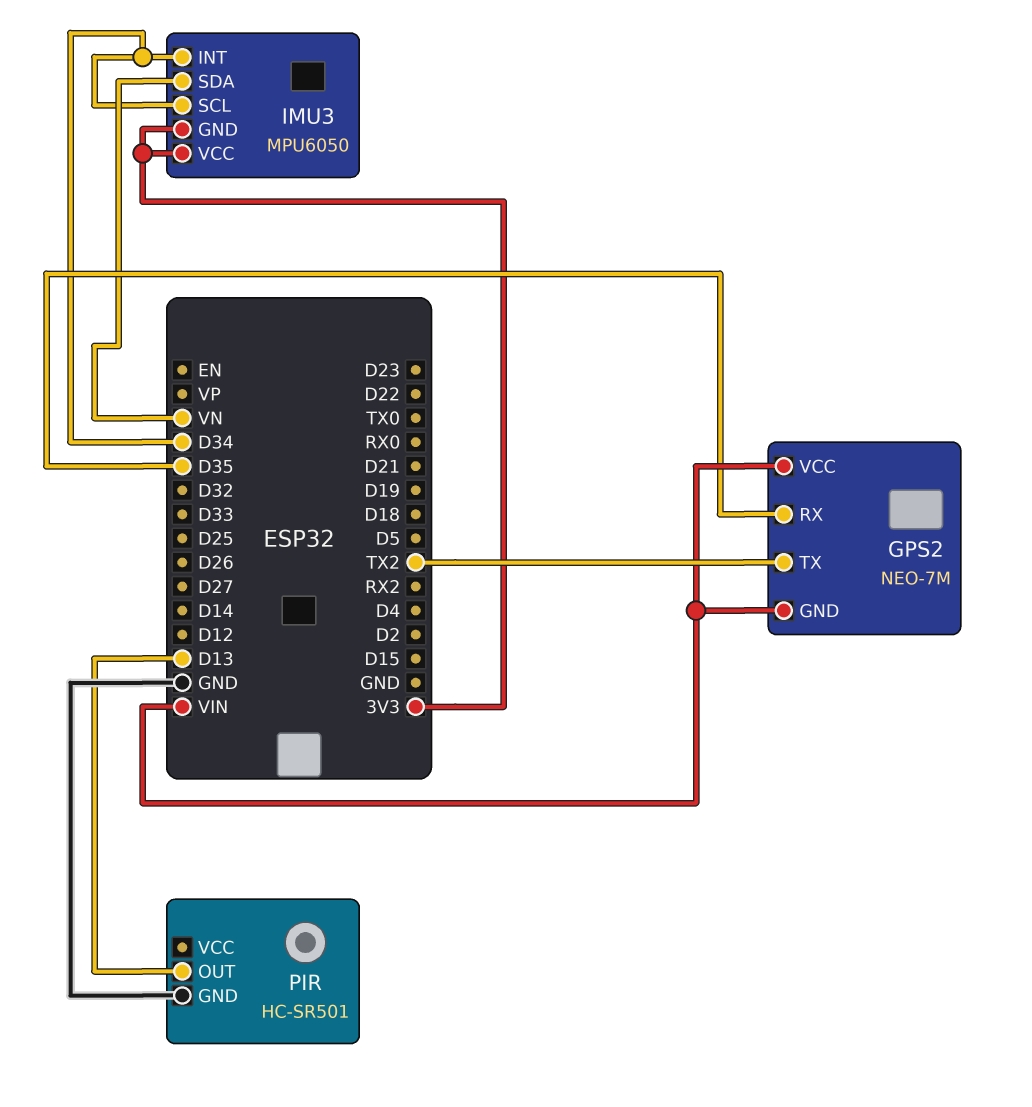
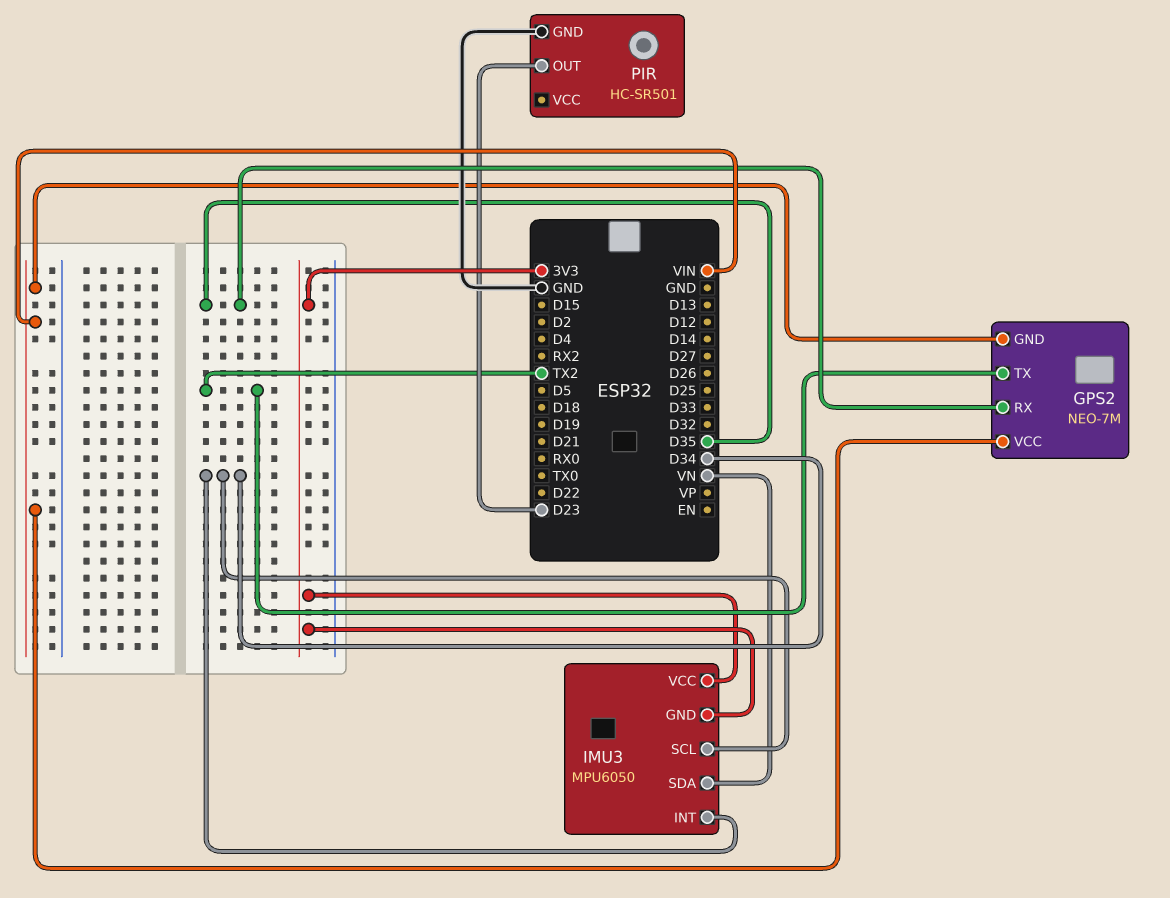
PIR pin OUT: D13 -> D23

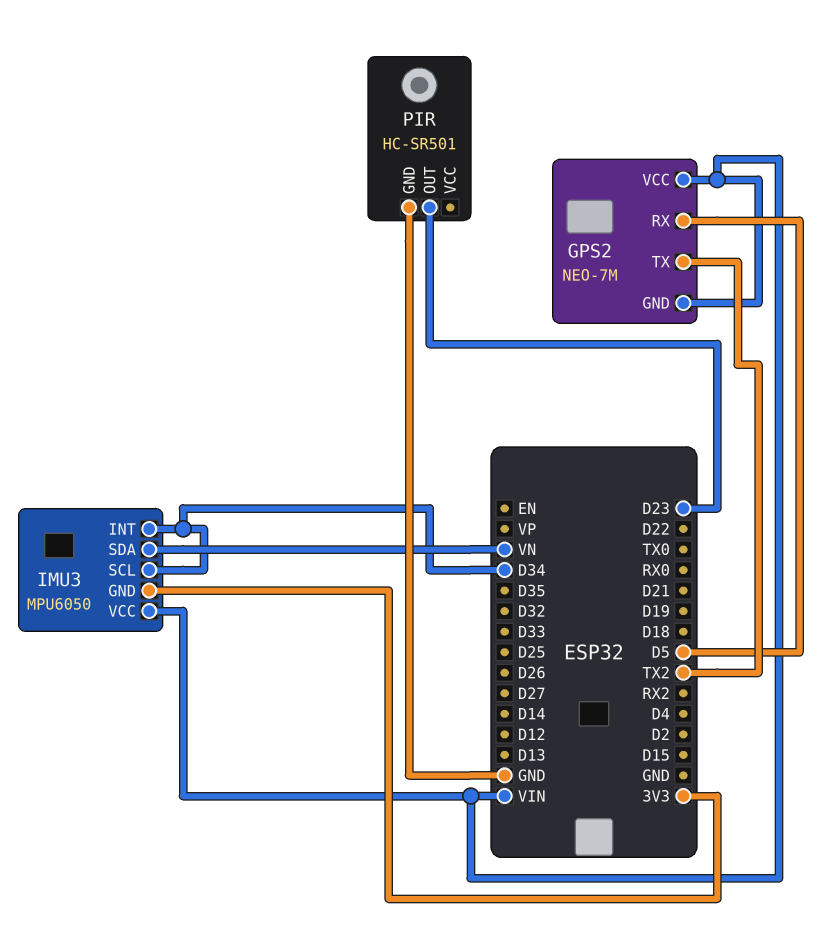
GPS2 pin RX: D35 -> D5
IMU3 pin VCC: 3V3 -> VIN

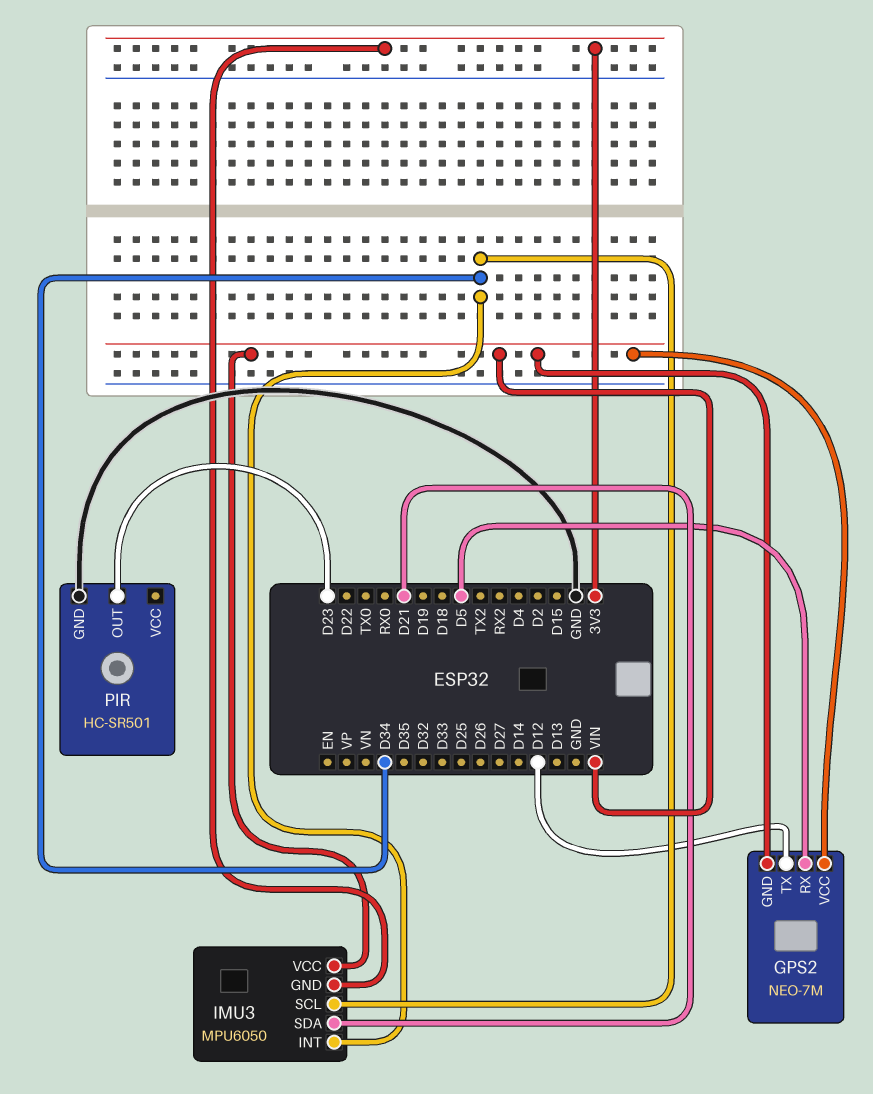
GPS2 pin TX: TX2 -> D12
IMU3 pin SDA: VN -> D21

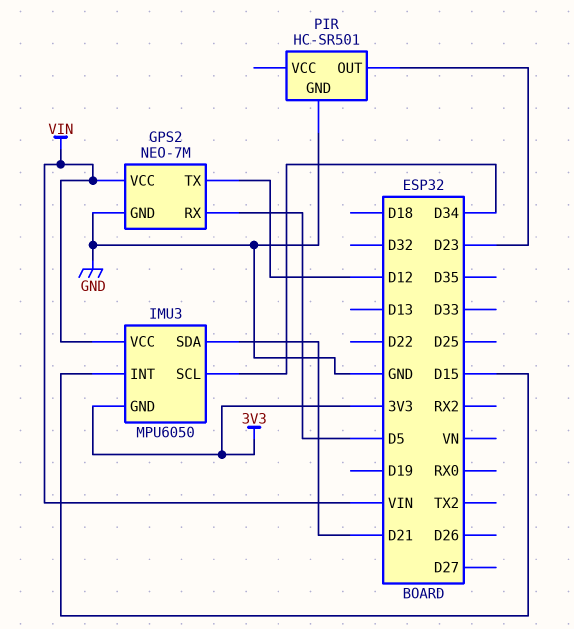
GPS2 pin GND: VIN -> GND
IMU3 pin INT: D34 -> D15

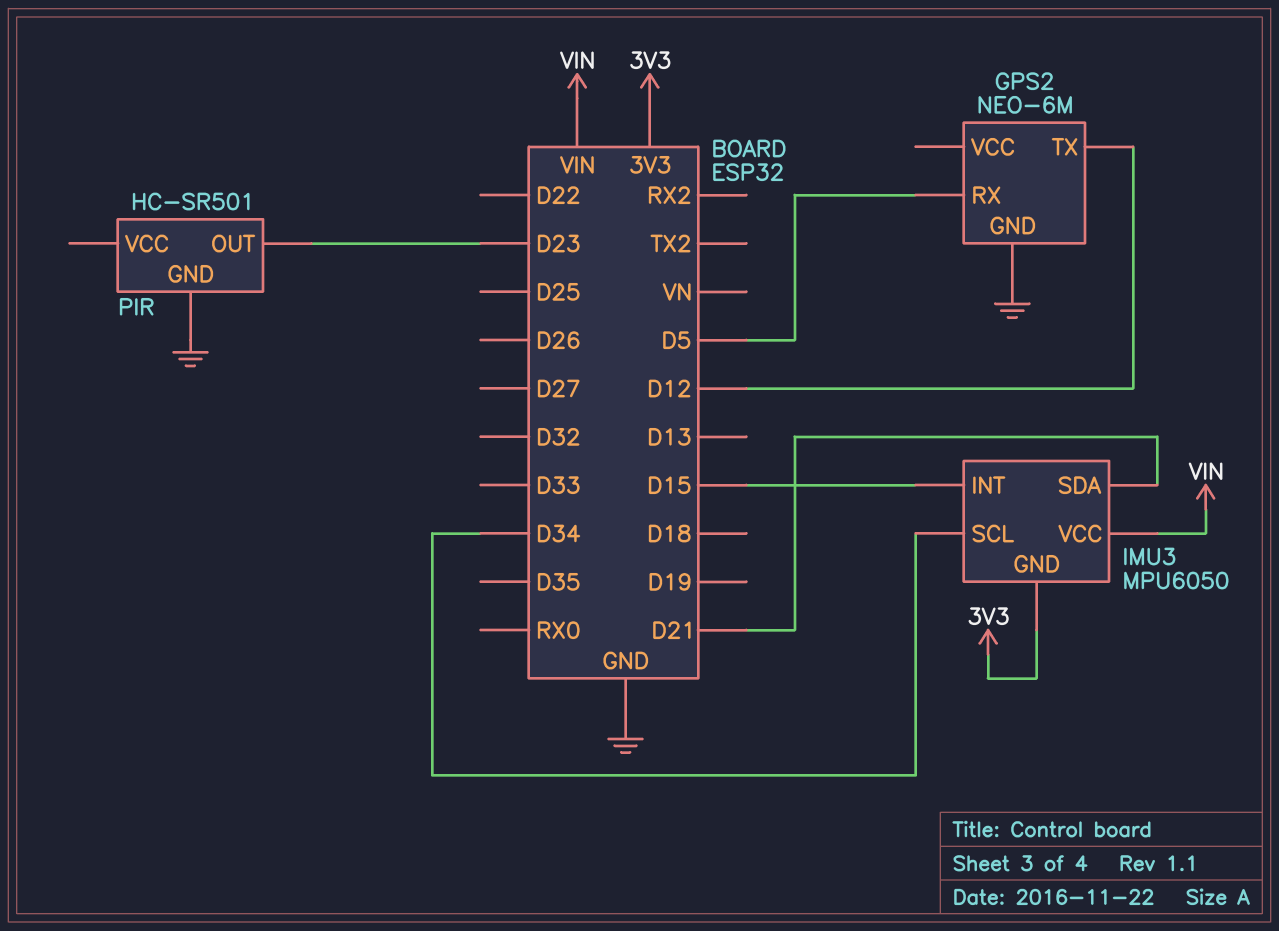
GPS2: NEO-7M -> NEO-6M
GPS2 pin VCC: VIN -> none

